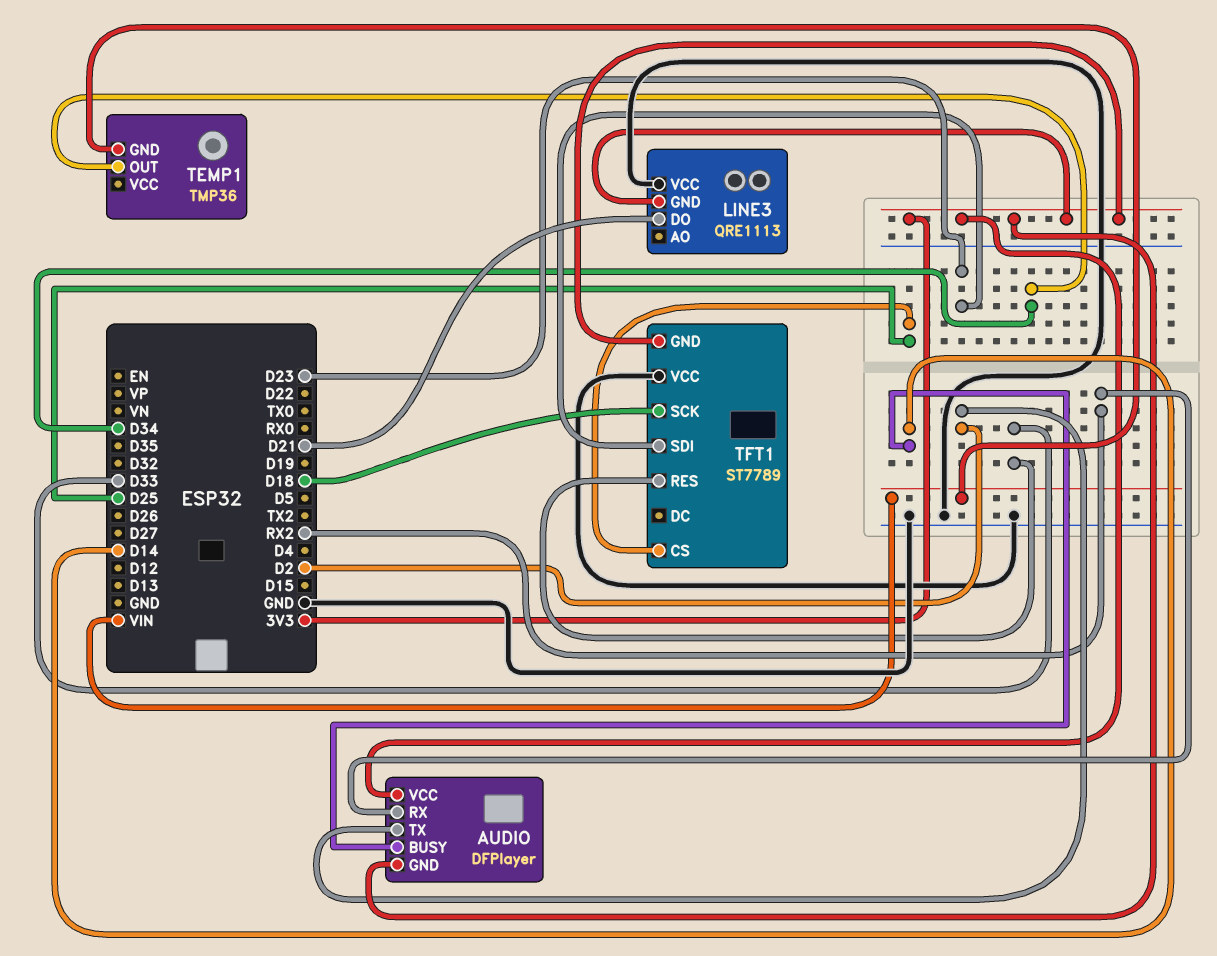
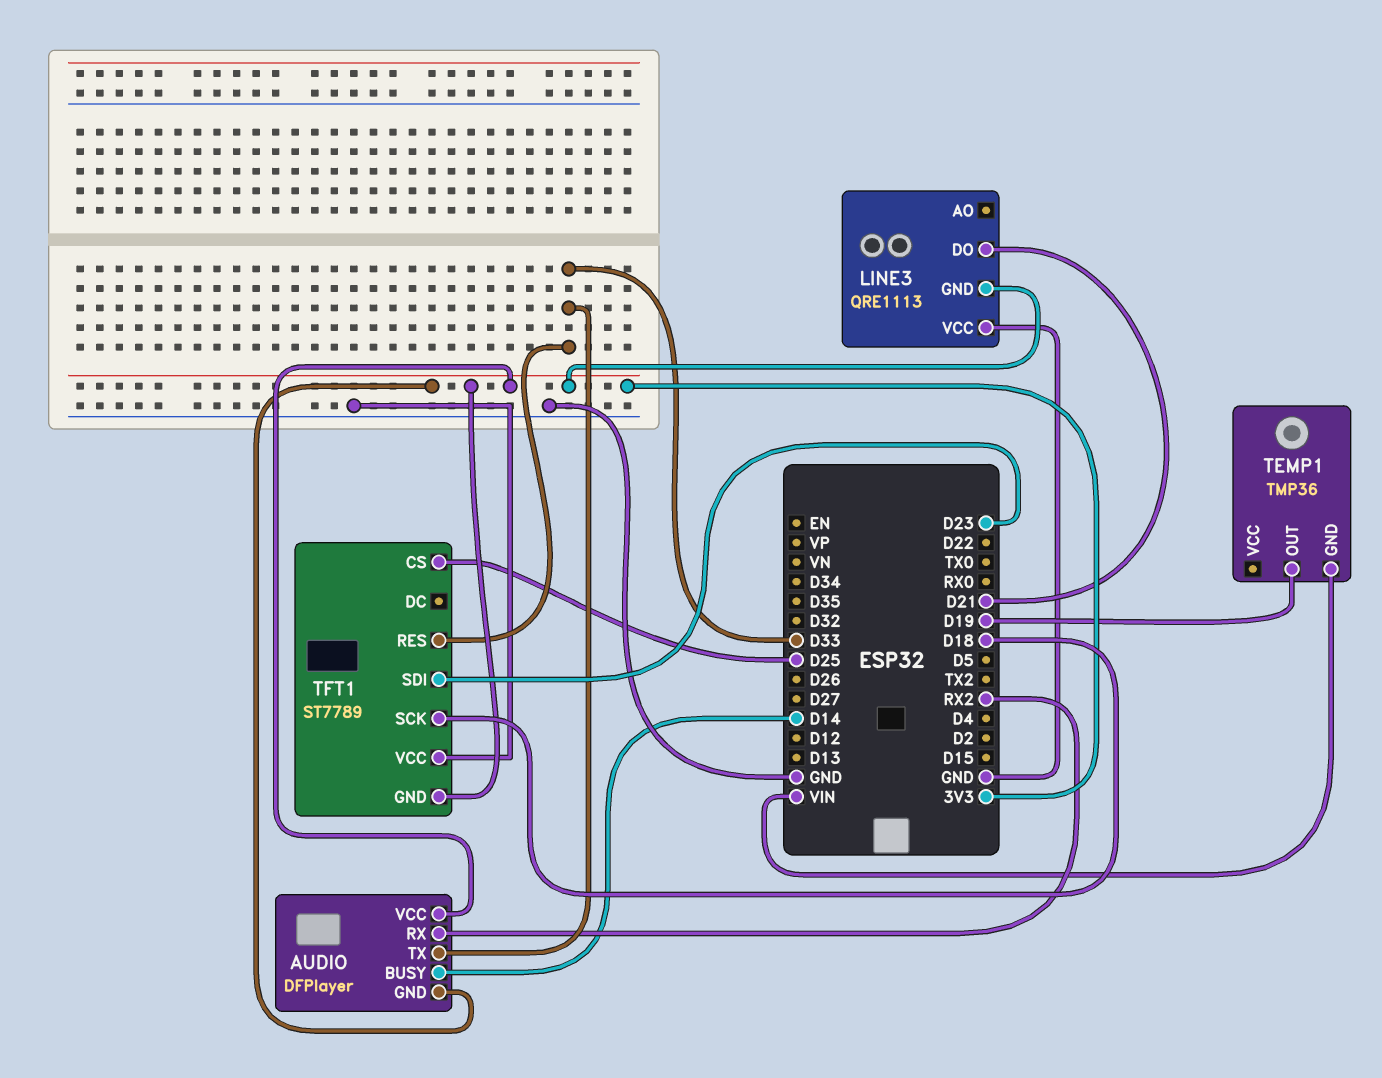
AUDIO pin TX: D2 -> D33
TEMP1 pin OUT: D34 -> D19

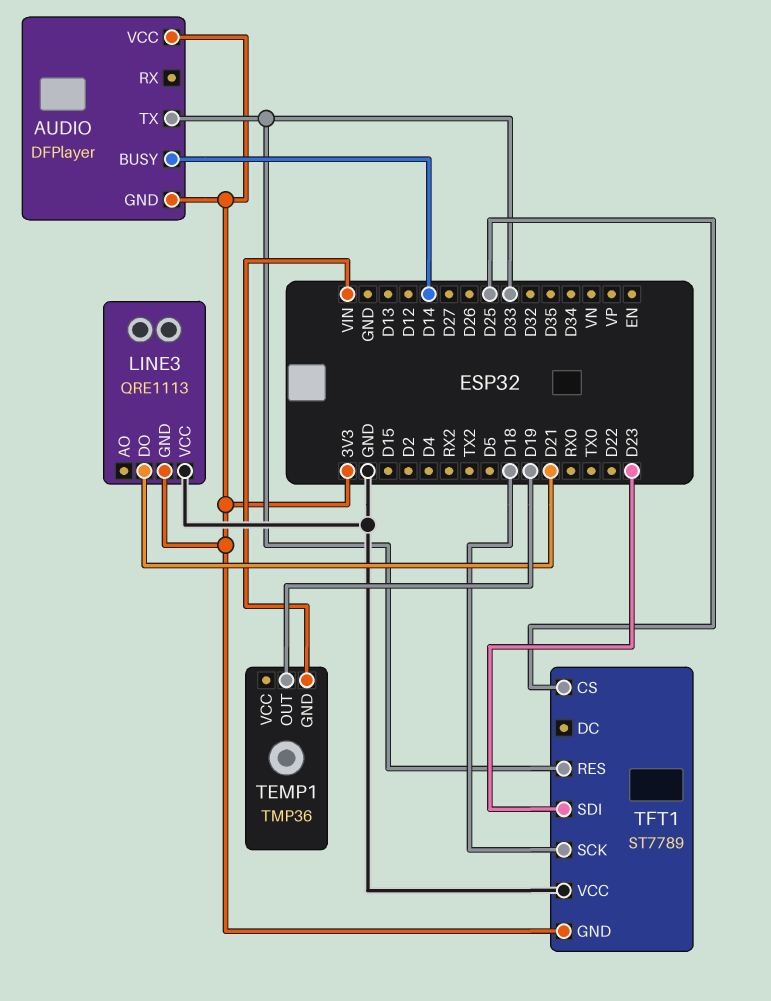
AUDIO pin RX: RX2 -> none

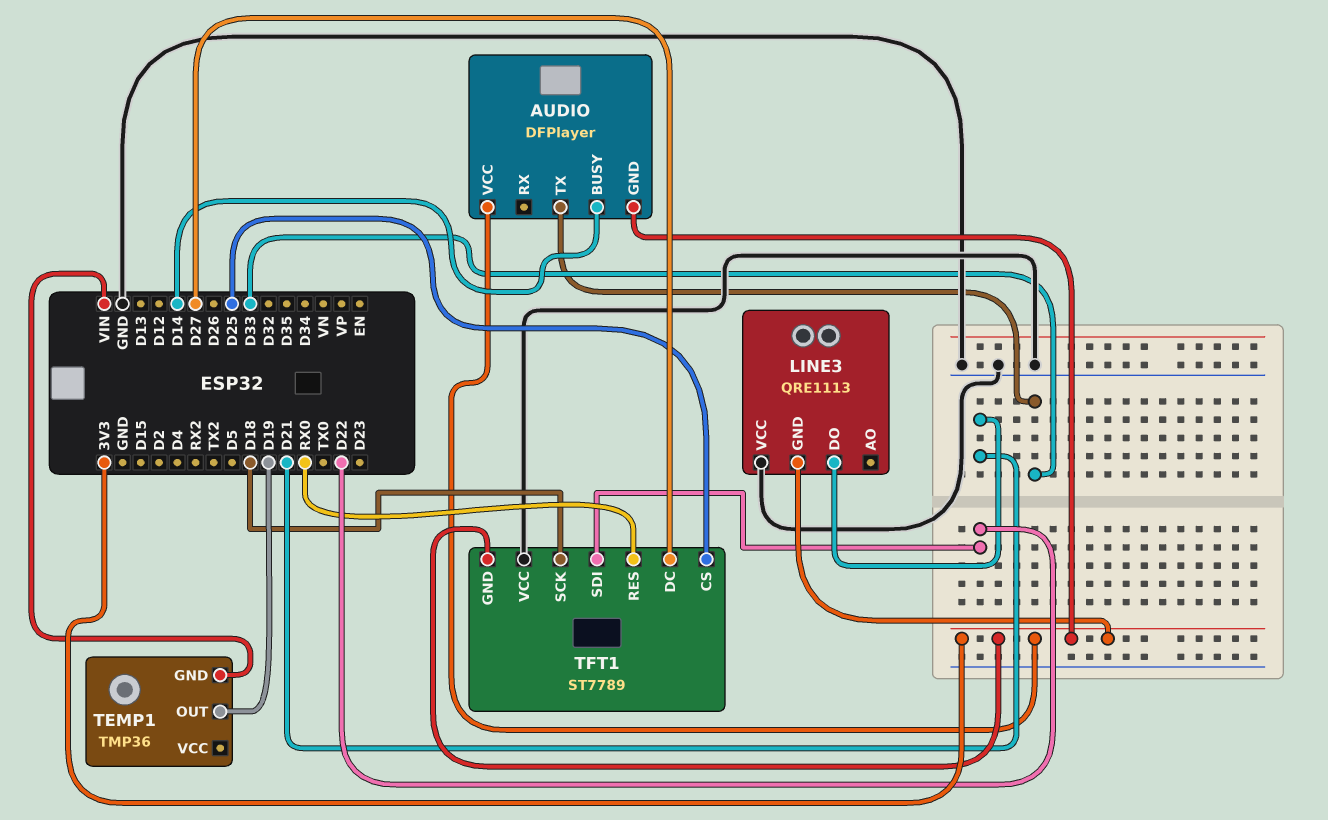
TFT1 pin DC: none -> D27
TFT1 pin RES: D33 -> RX0
TFT1 pin SDI: D23 -> D22

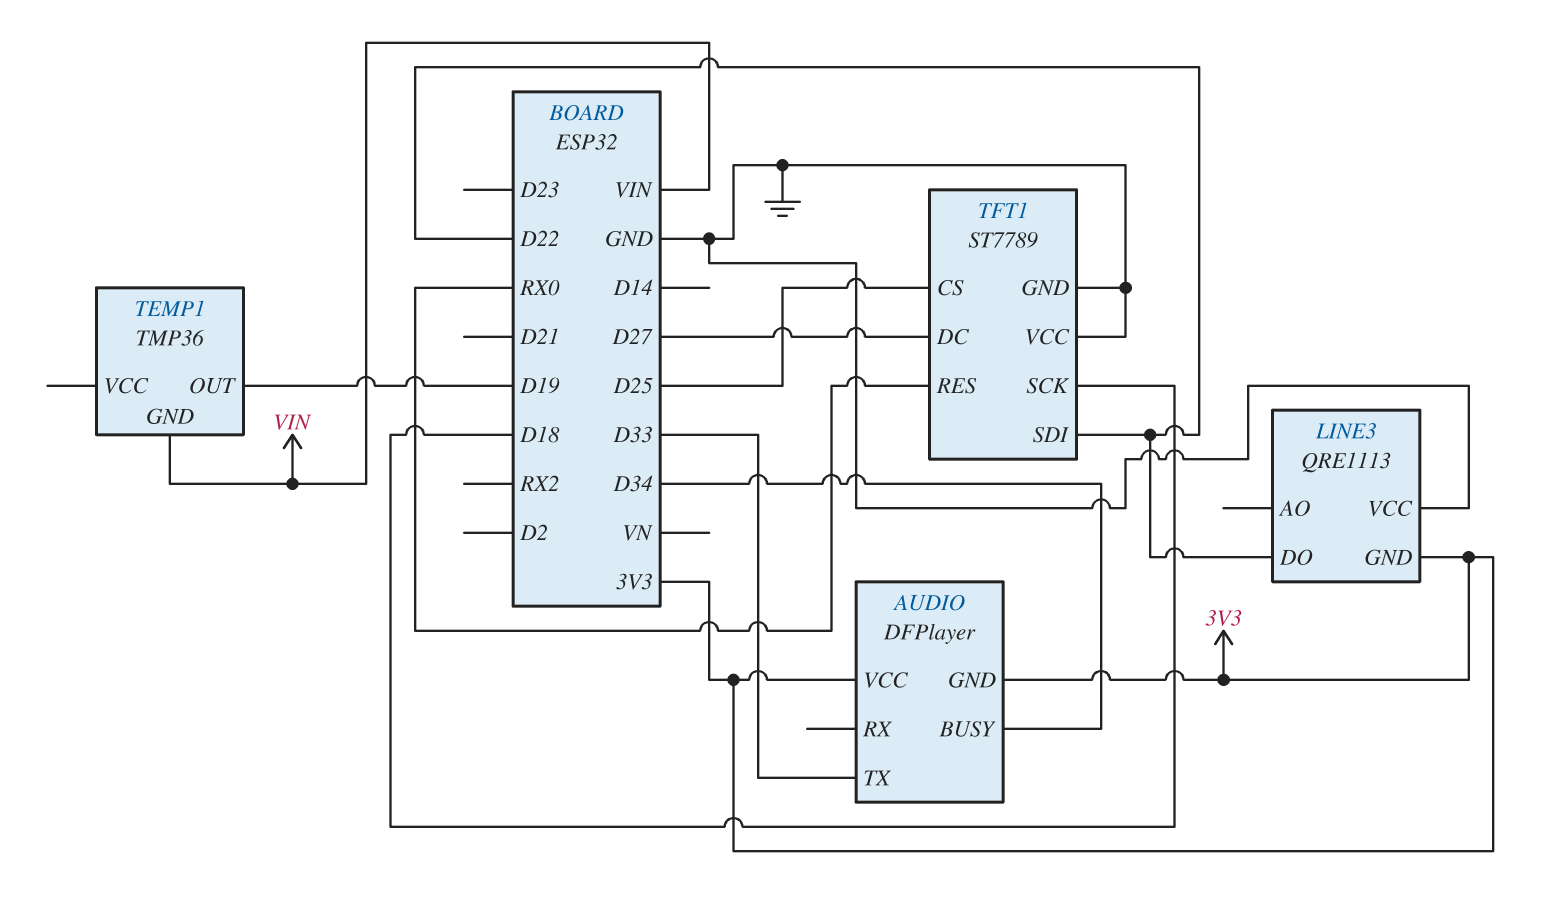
AUDIO pin BUSY: D14 -> D34
LINE3 pin DO: D21 -> D22
TFT1 pin GND: 3V3 -> GND

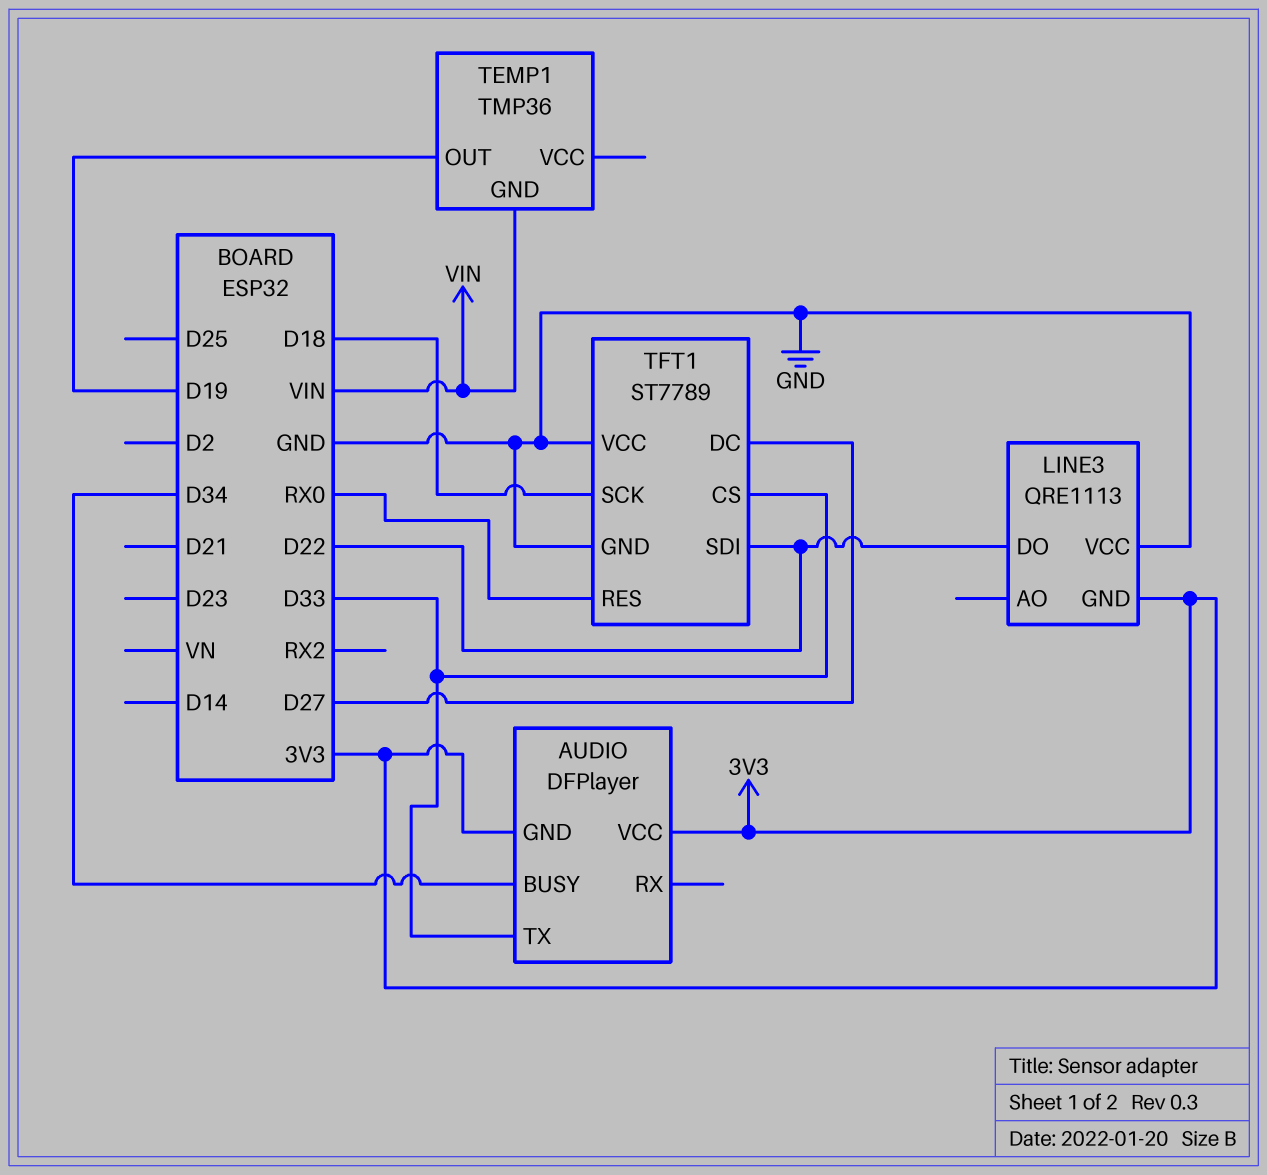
TFT1 pin CS: D25 -> D33

